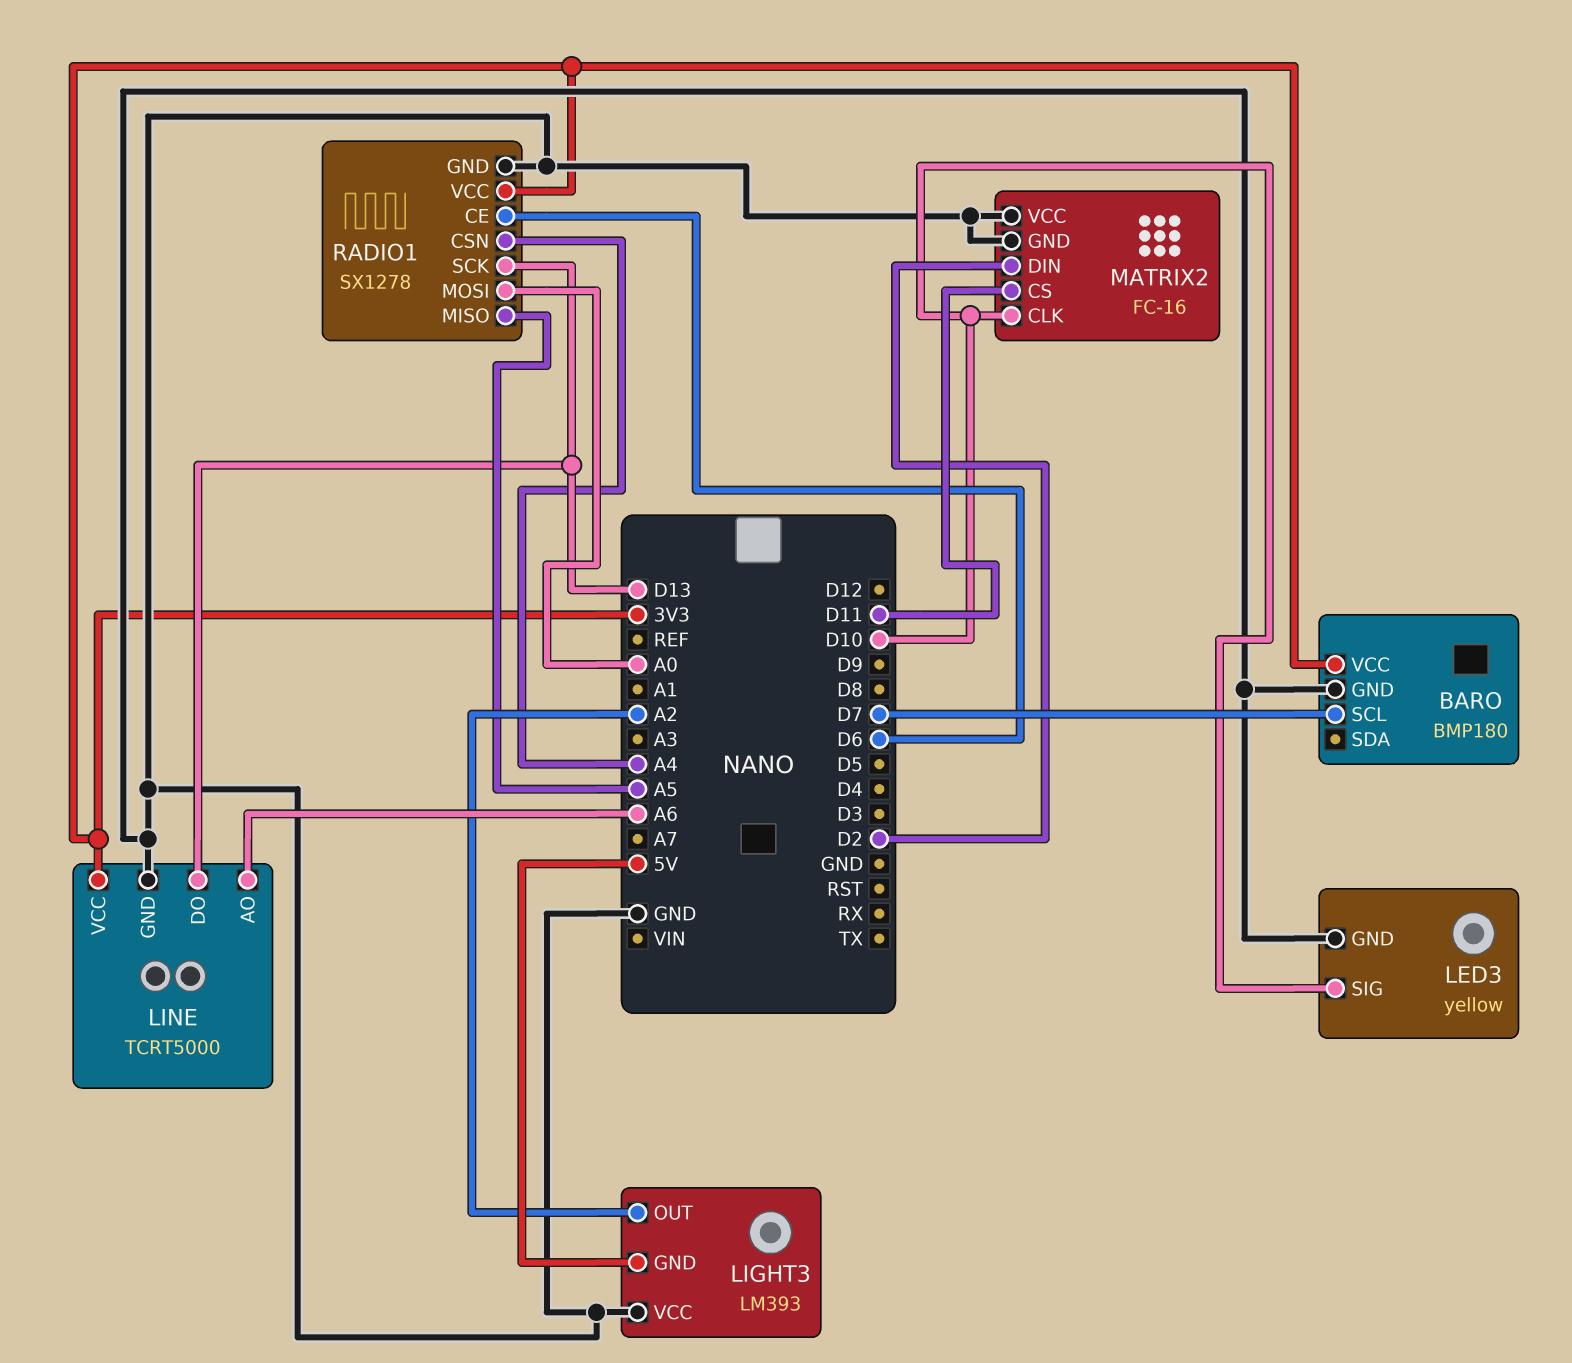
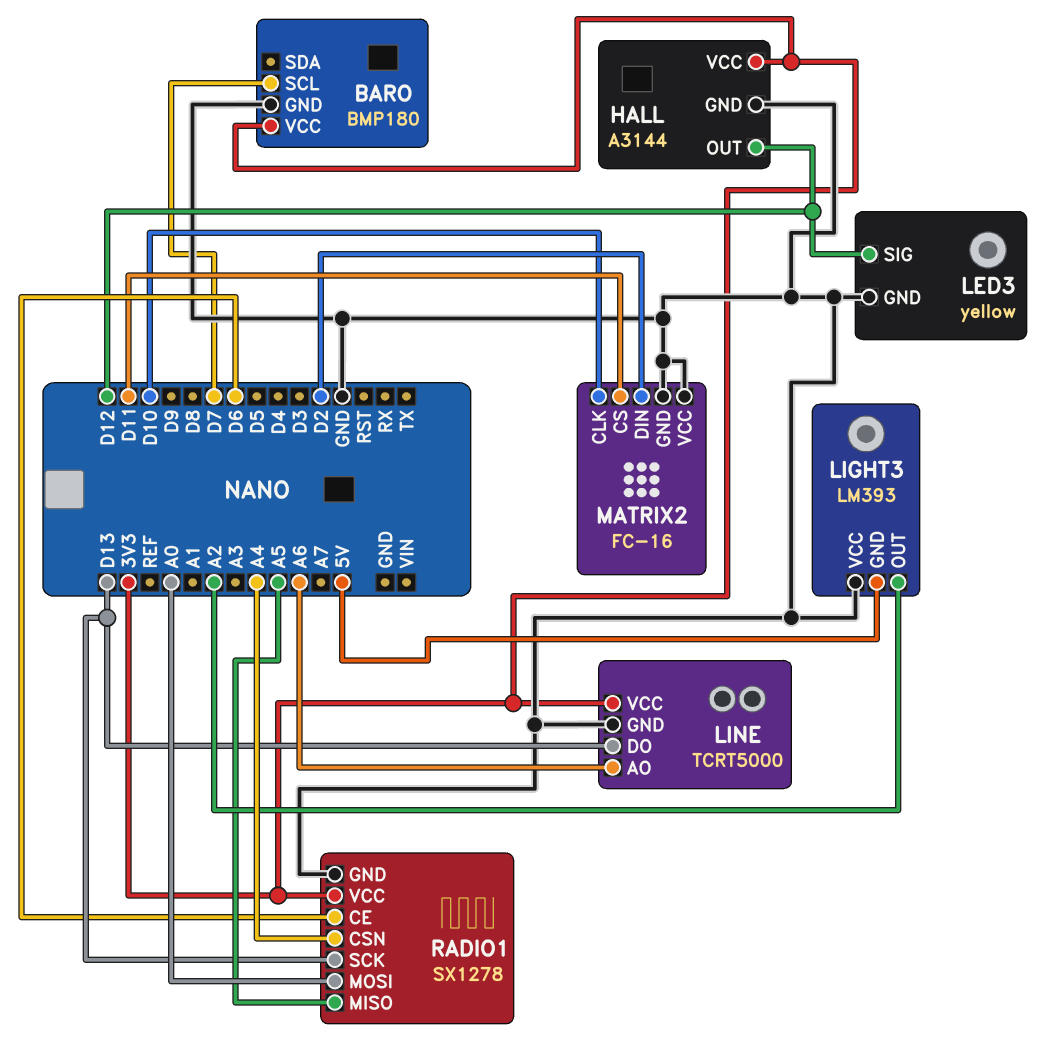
HALL: none -> A3144
HALL pin GND: none -> GND
HALL pin OUT: none -> D12
HALL pin VCC: none -> 3V3
LED3 pin SIG: D10 -> D12

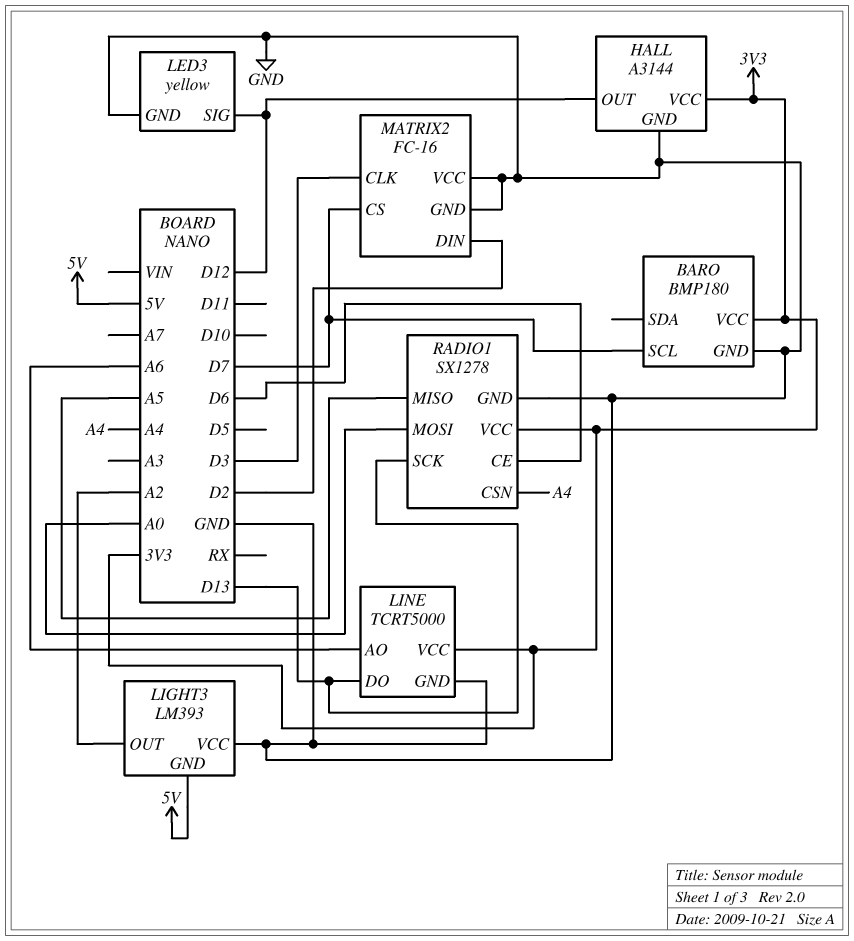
MATRIX2 pin CLK: D10 -> D3
MATRIX2 pin CS: D11 -> D7

